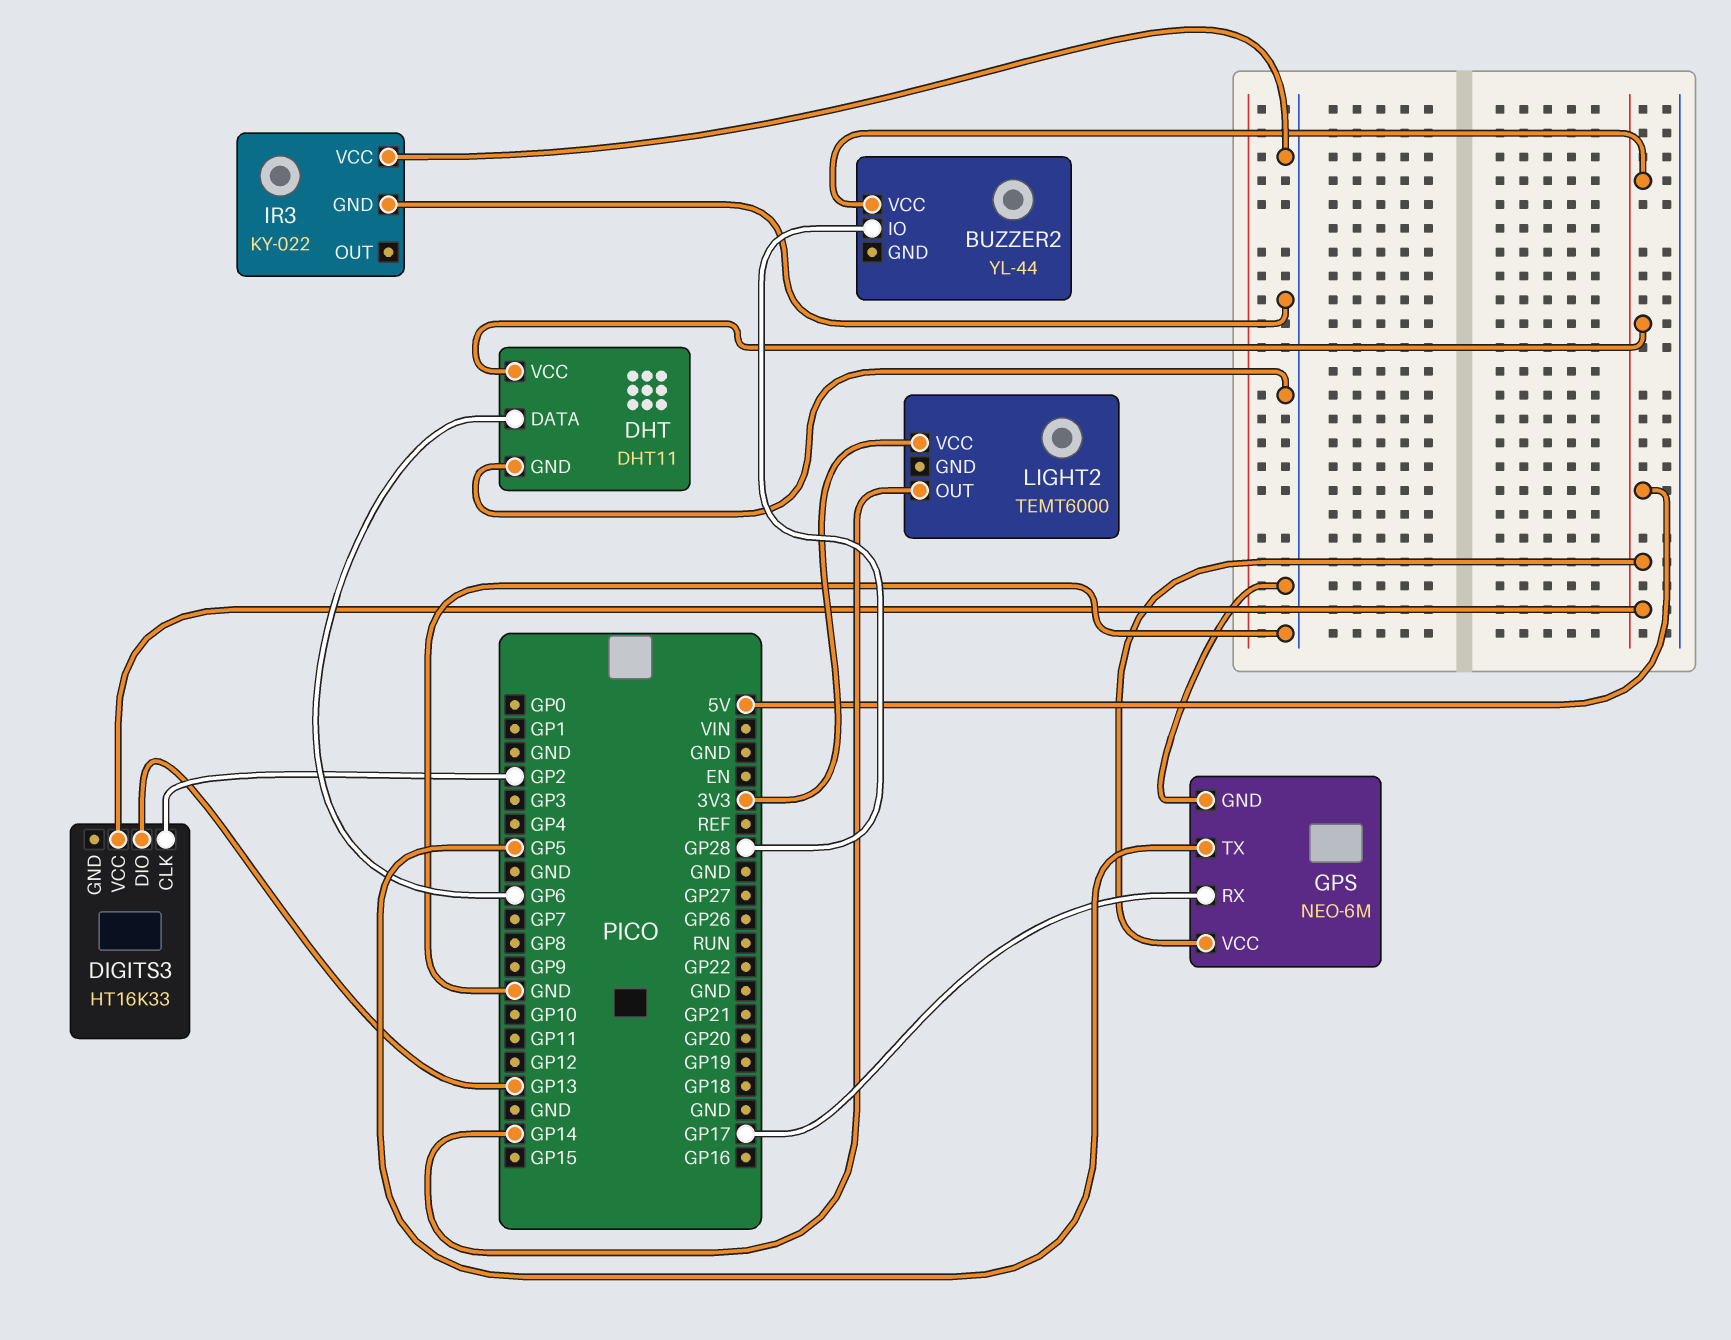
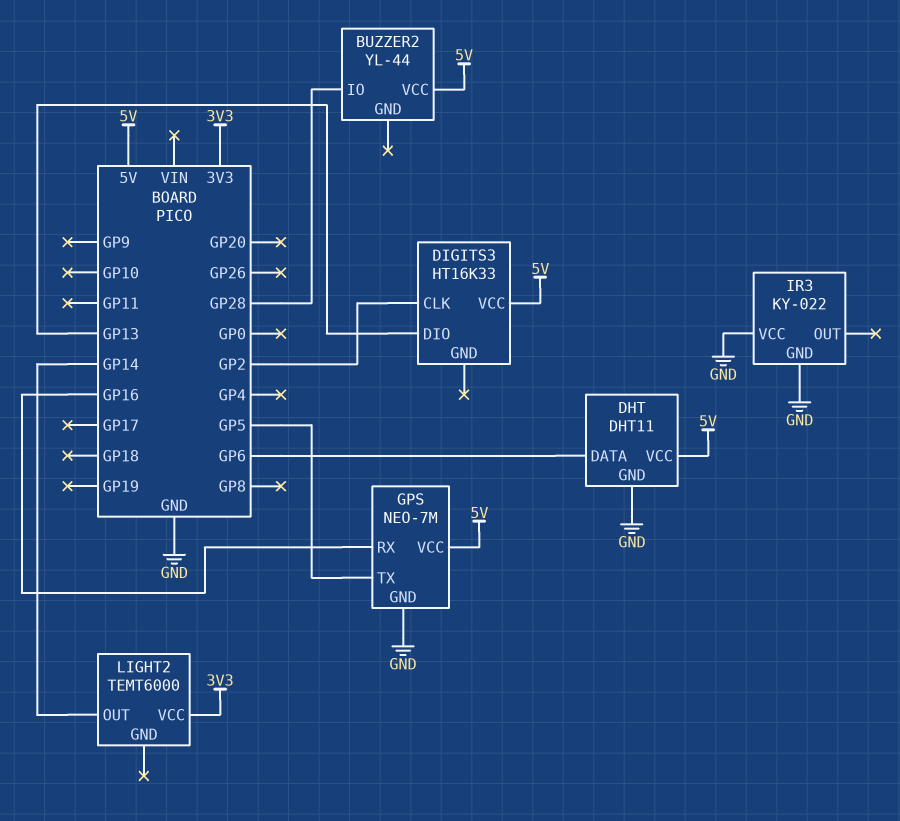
GPS: NEO-6M -> NEO-7M
GPS pin RX: GP17 -> GP16

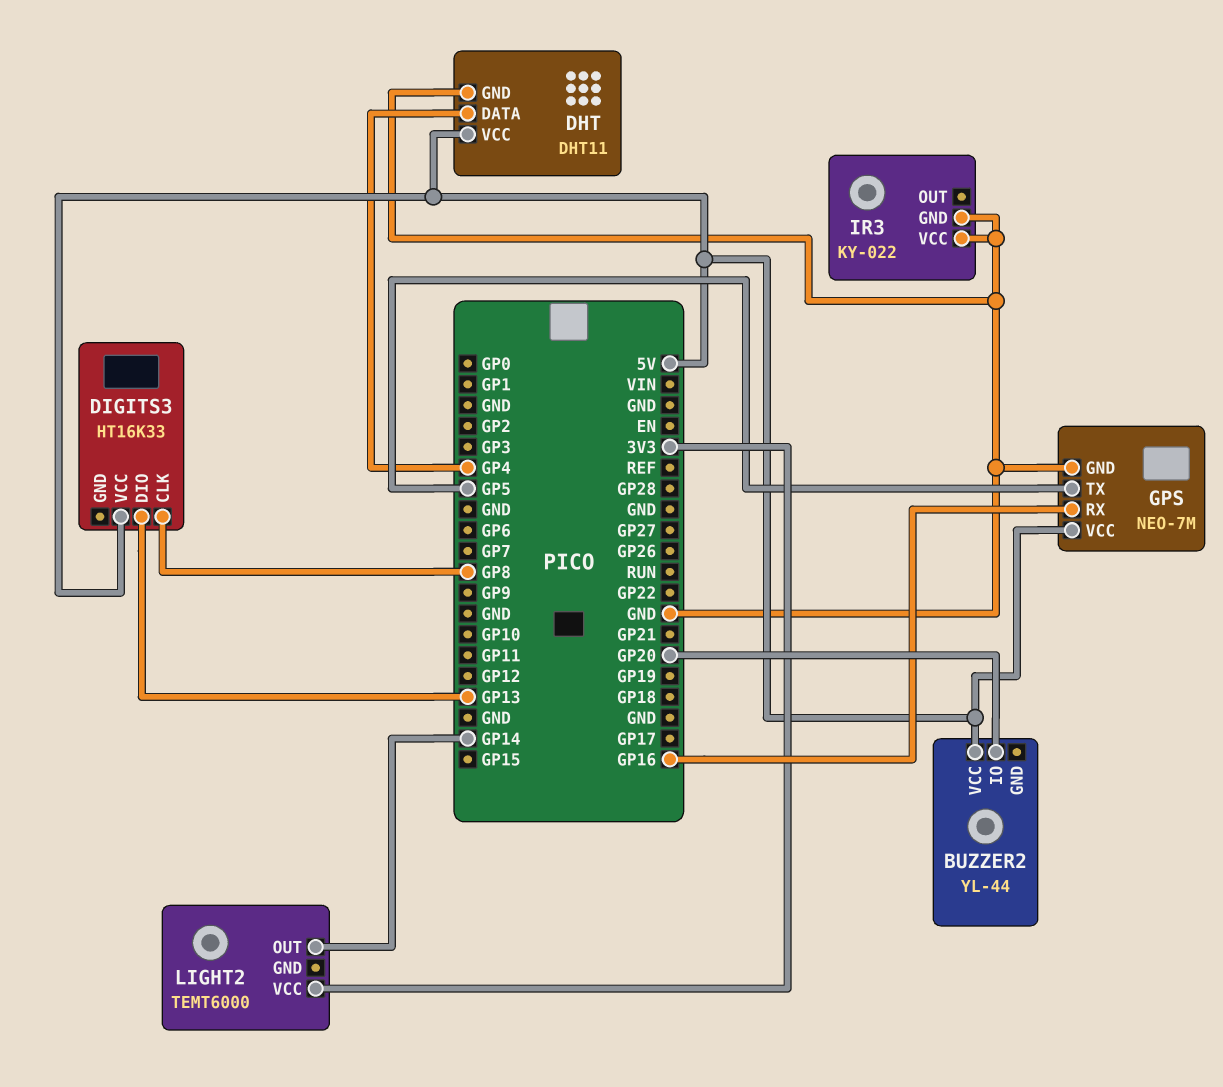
BUZZER2 pin IO: GP28 -> GP20
DHT pin DATA: GP6 -> GP4
DIGITS3 pin CLK: GP2 -> GP8

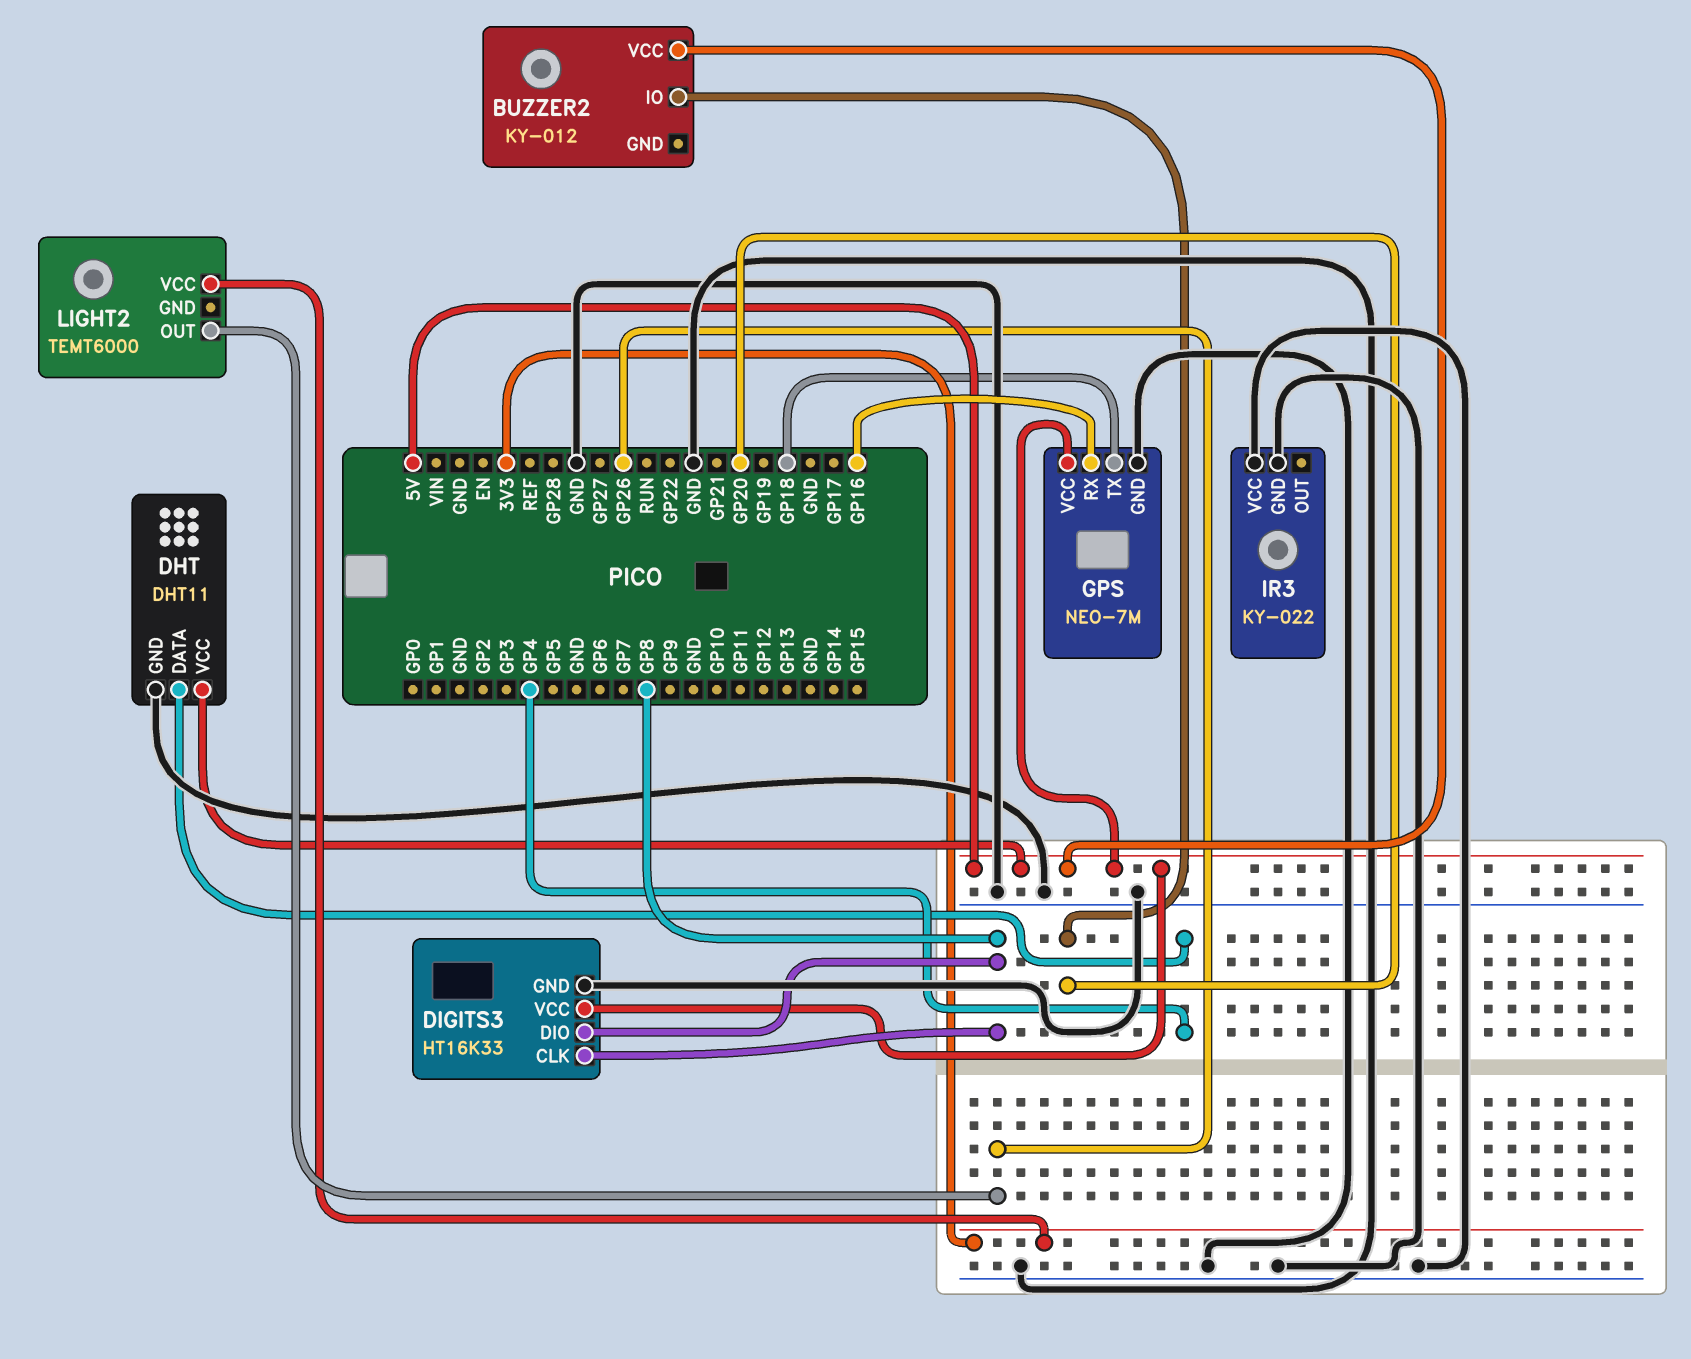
BUZZER2: YL-44 -> KY-012
DIGITS3 pin DIO: GP13 -> GP8
DIGITS3 pin GND: none -> GND
GPS pin TX: GP5 -> GP18
LIGHT2 pin OUT: GP14 -> GP26

